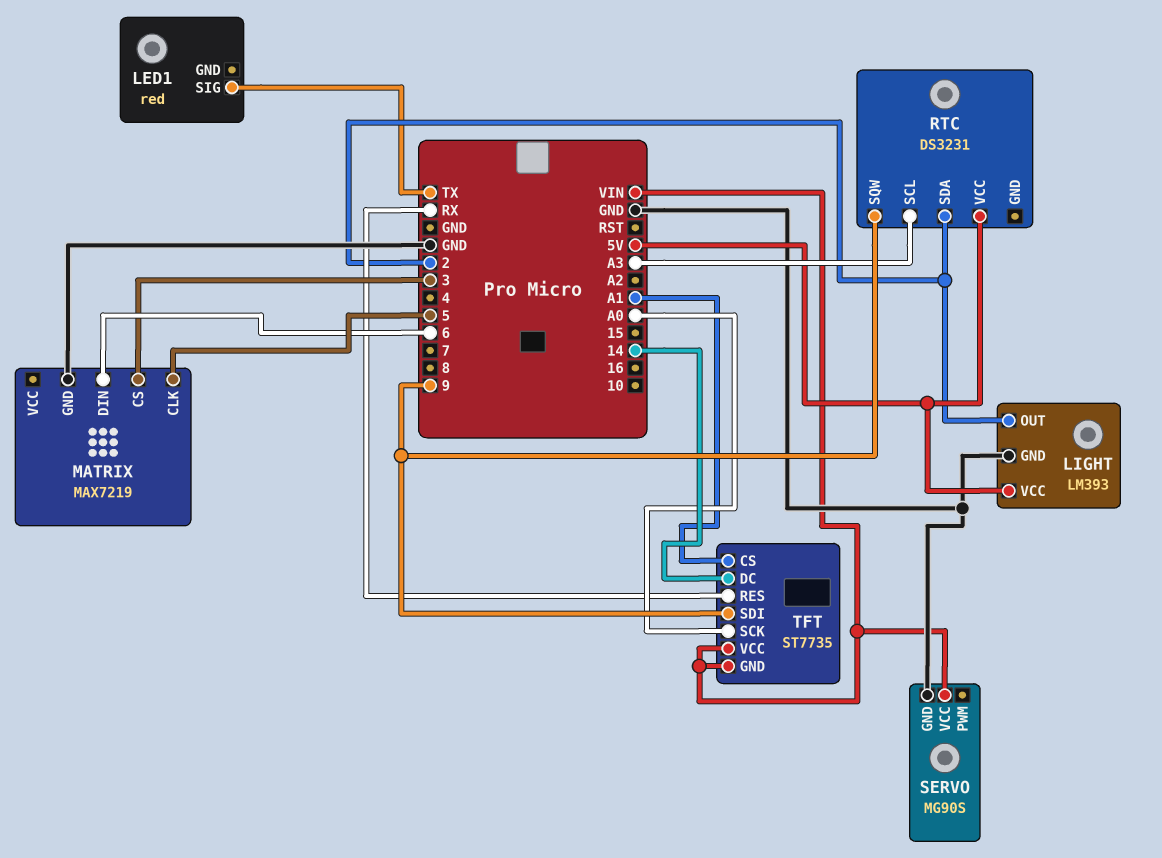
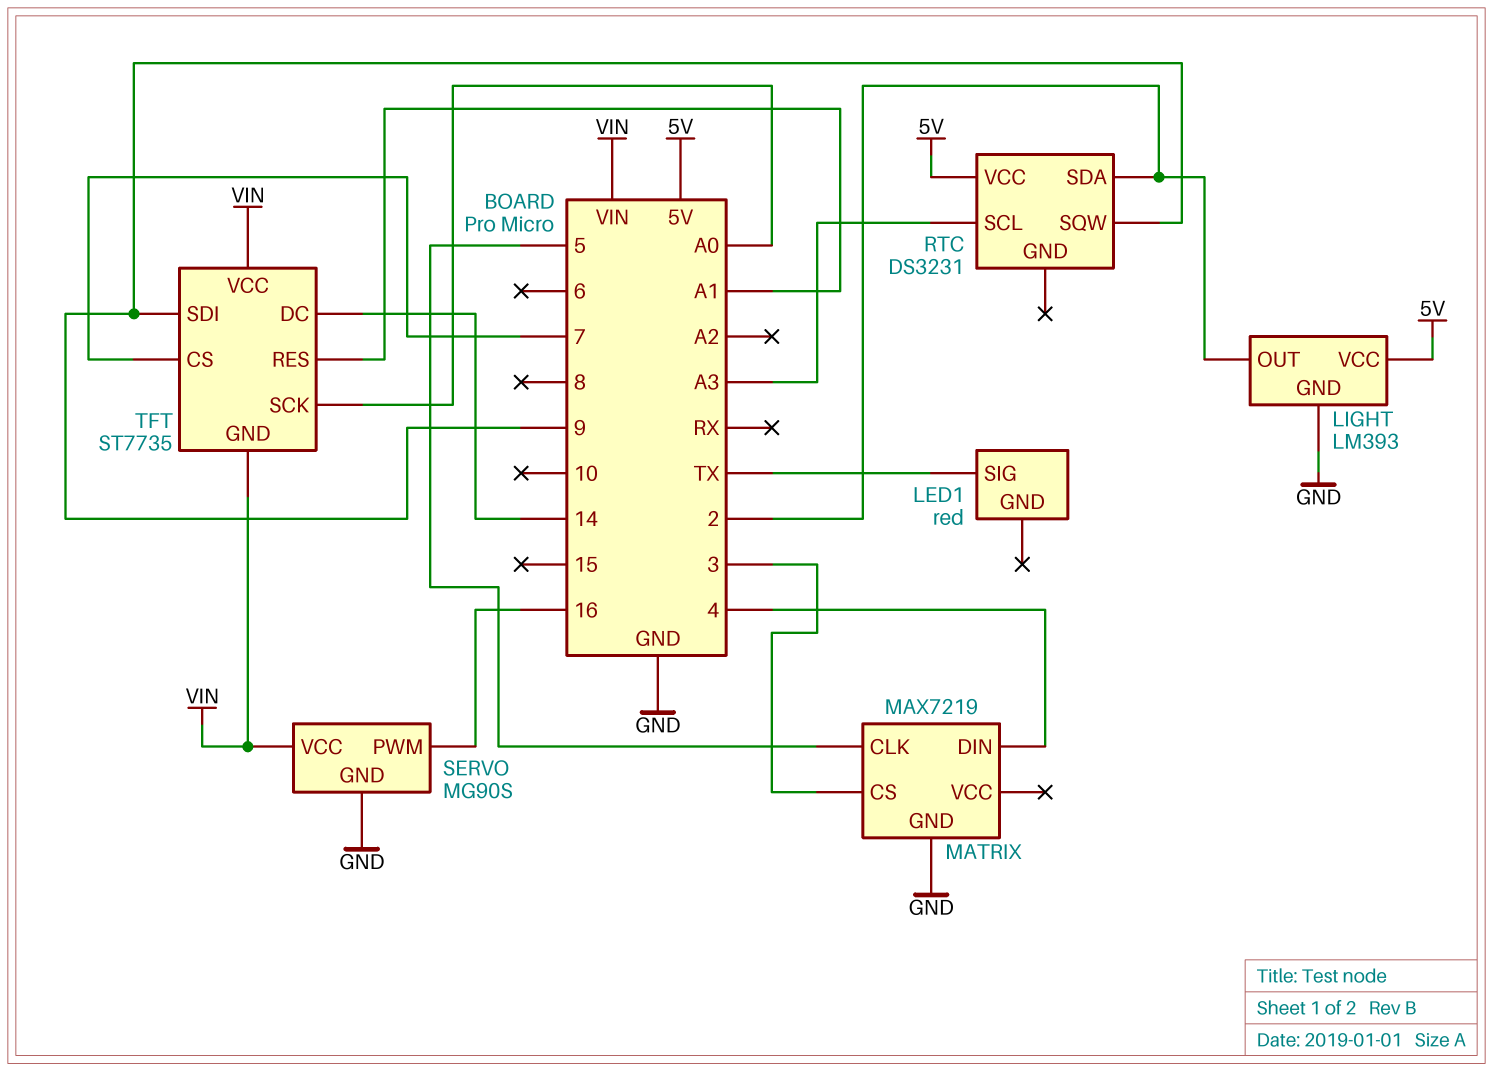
MATRIX pin DIN: 6 -> 4
SERVO pin PWM: none -> 16
TFT pin CS: A1 -> 7
TFT pin RES: RX -> A1

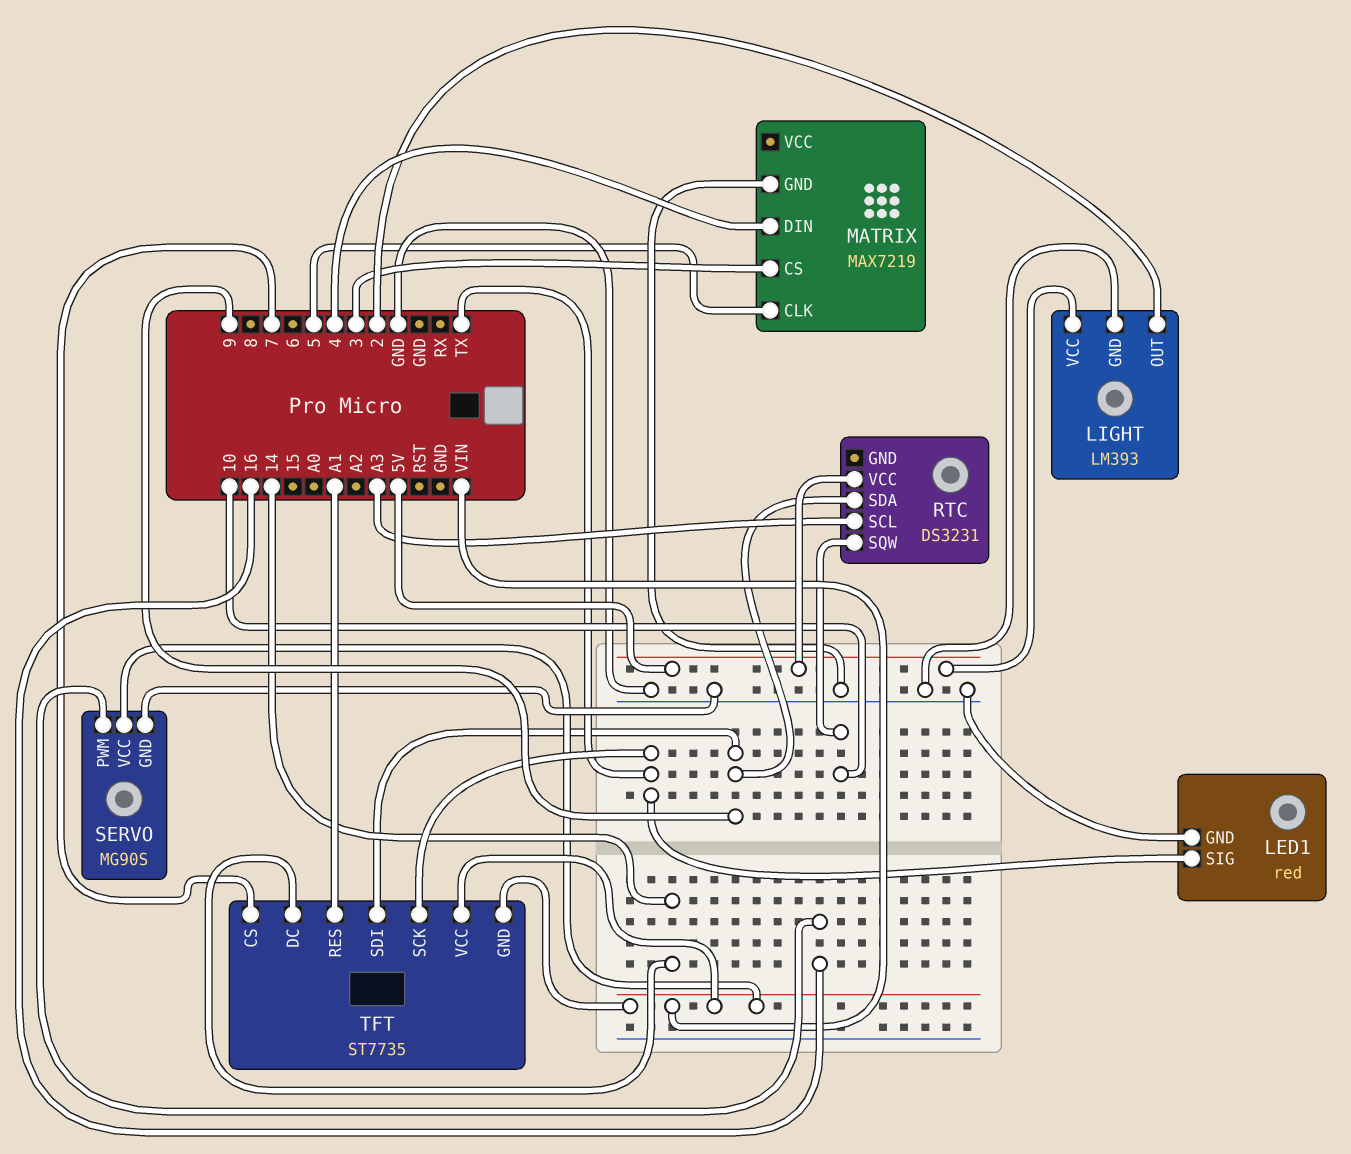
LED1 pin GND: none -> GND
RTC pin SDA: 2 -> 9
RTC pin SQW: 9 -> 10
TFT pin SCK: A0 -> TX

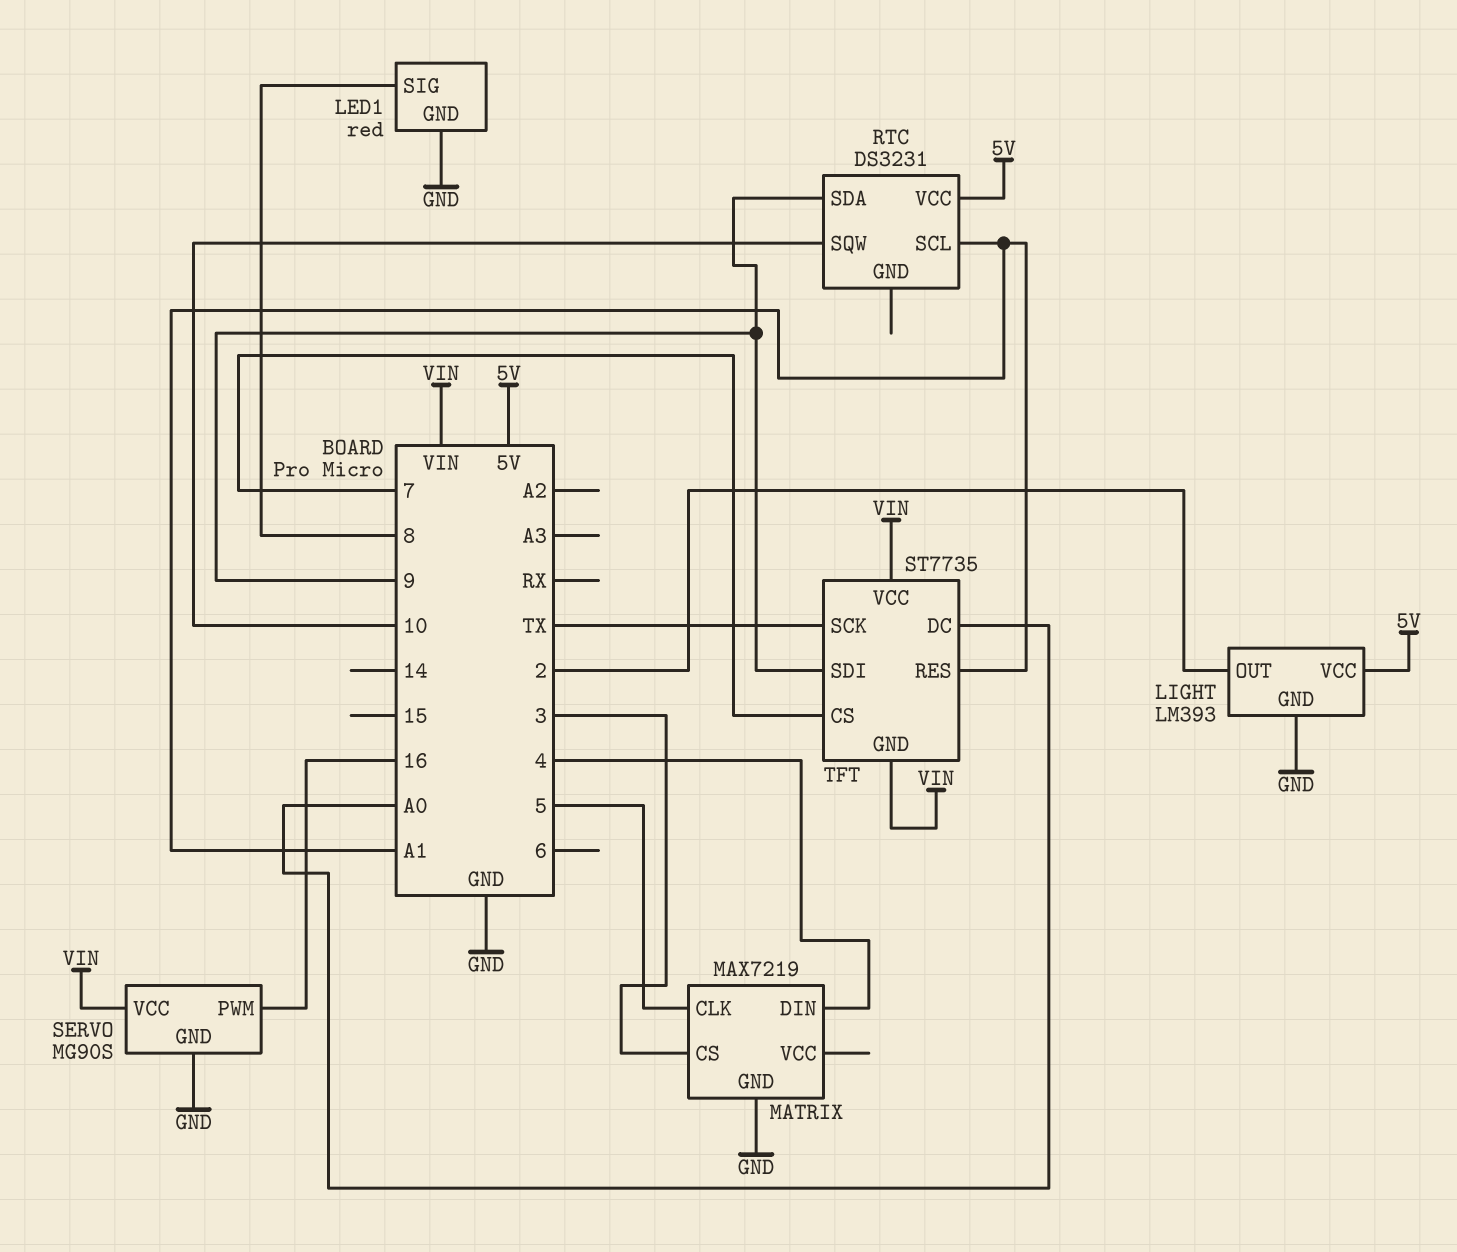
LED1 pin SIG: TX -> 8
RTC pin SCL: A3 -> A1
TFT pin DC: 14 -> A0

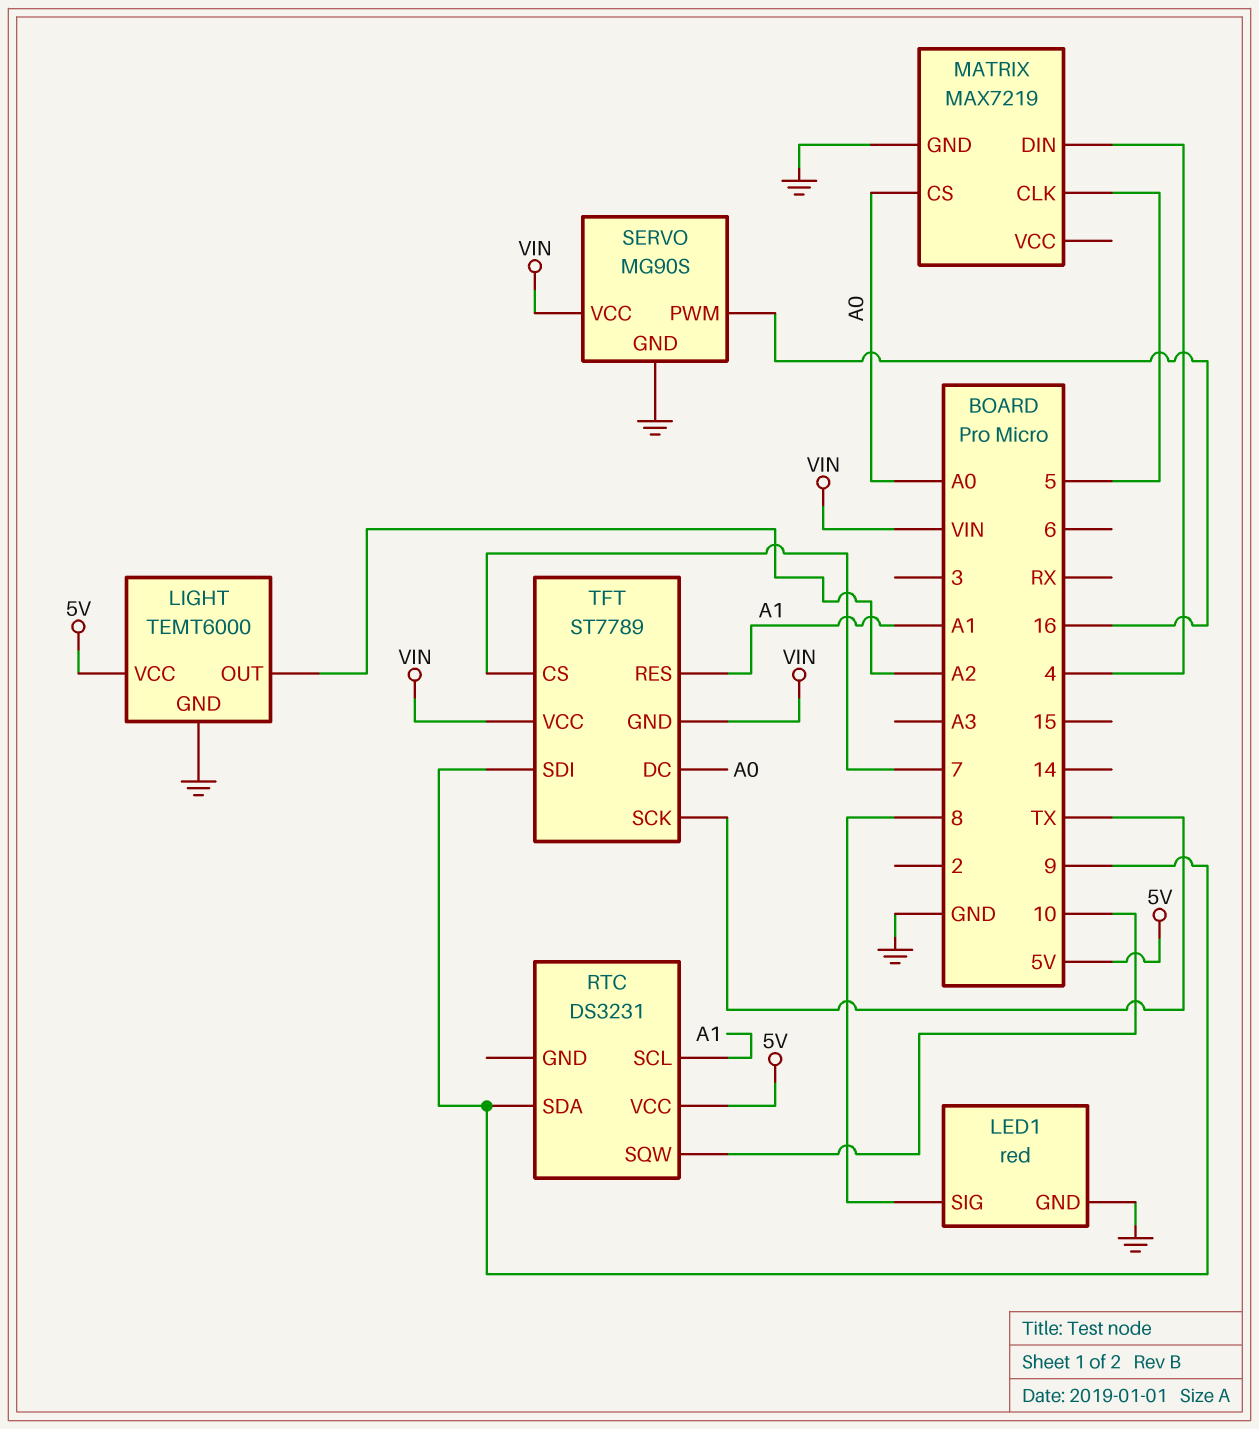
LIGHT: LM393 -> TEMT6000
LIGHT pin OUT: 2 -> A2
MATRIX pin CS: 3 -> A0
TFT: ST7735 -> ST7789

